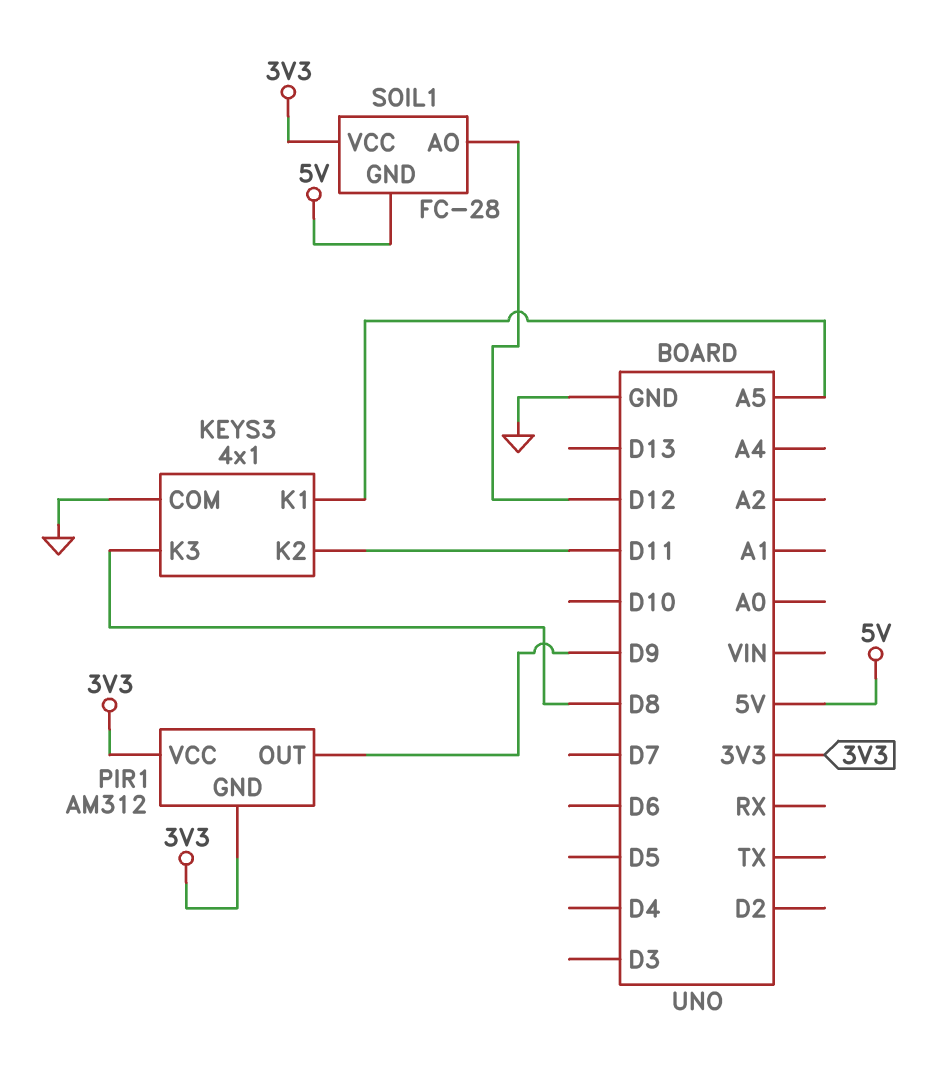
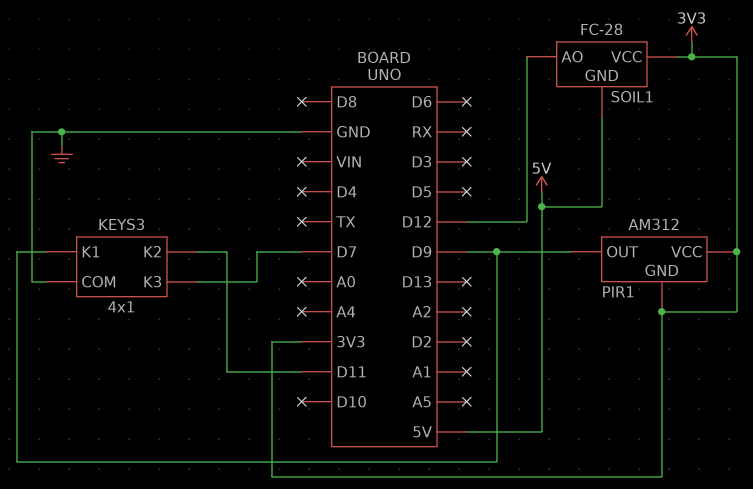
KEYS3 pin K1: A5 -> D9
KEYS3 pin K3: D8 -> D7

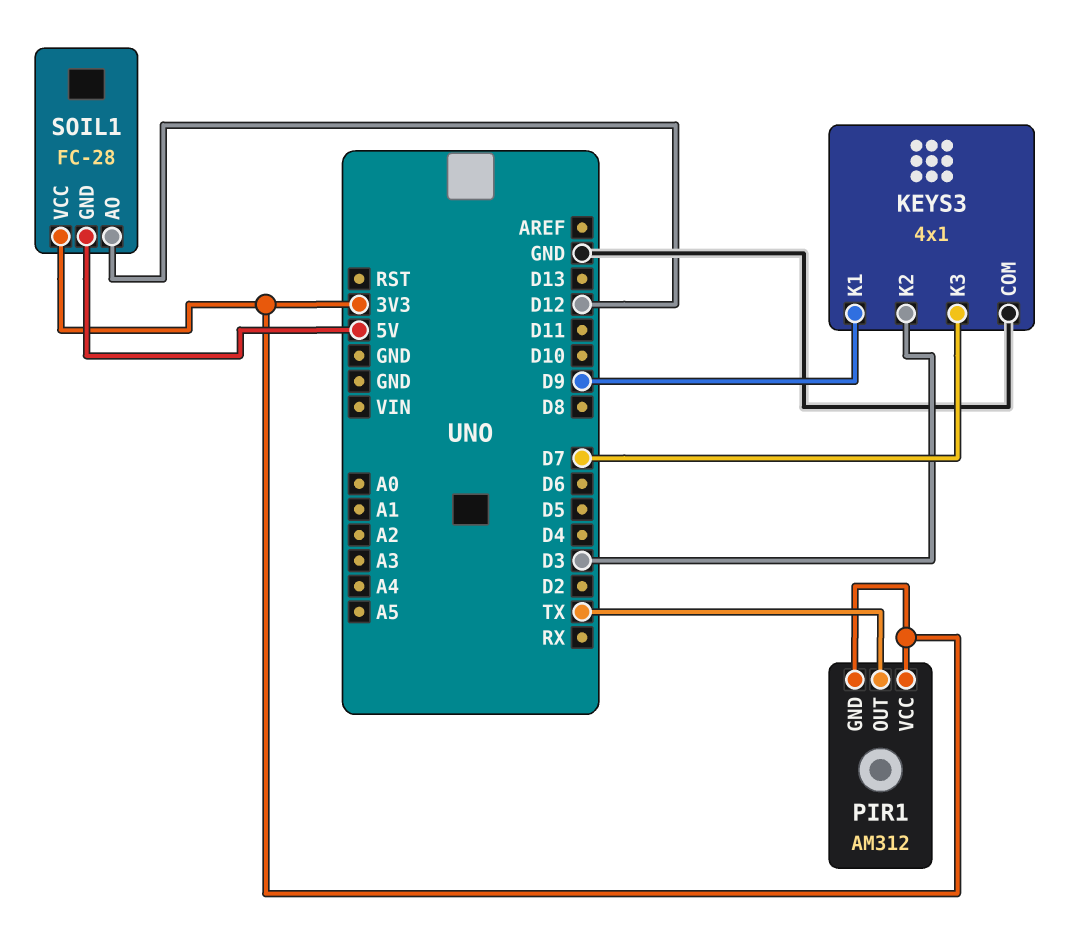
KEYS3 pin K2: D11 -> D3
PIR1 pin OUT: D9 -> TX

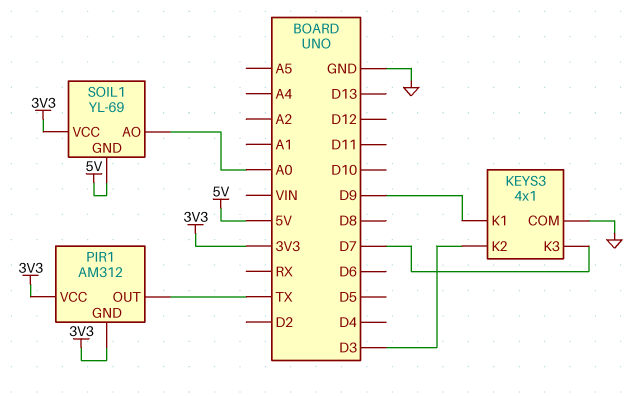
SOIL1: FC-28 -> YL-69
SOIL1 pin AO: D12 -> A0

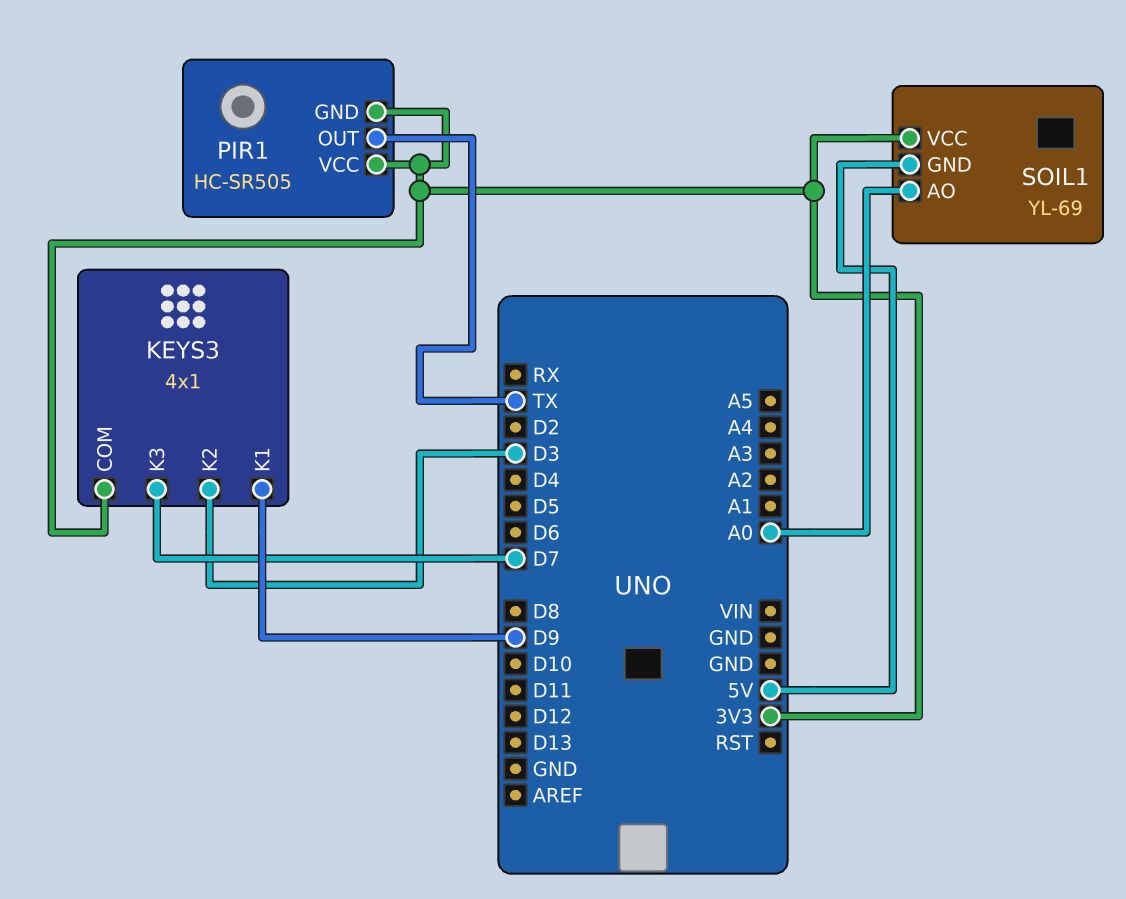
KEYS3 pin COM: GND -> 3V3
PIR1: AM312 -> HC-SR505

